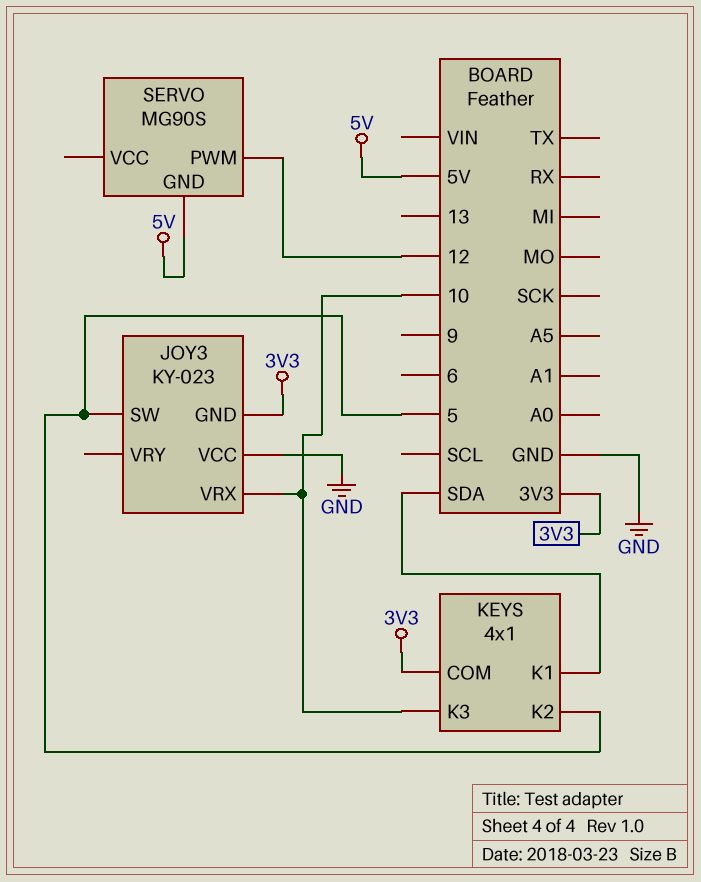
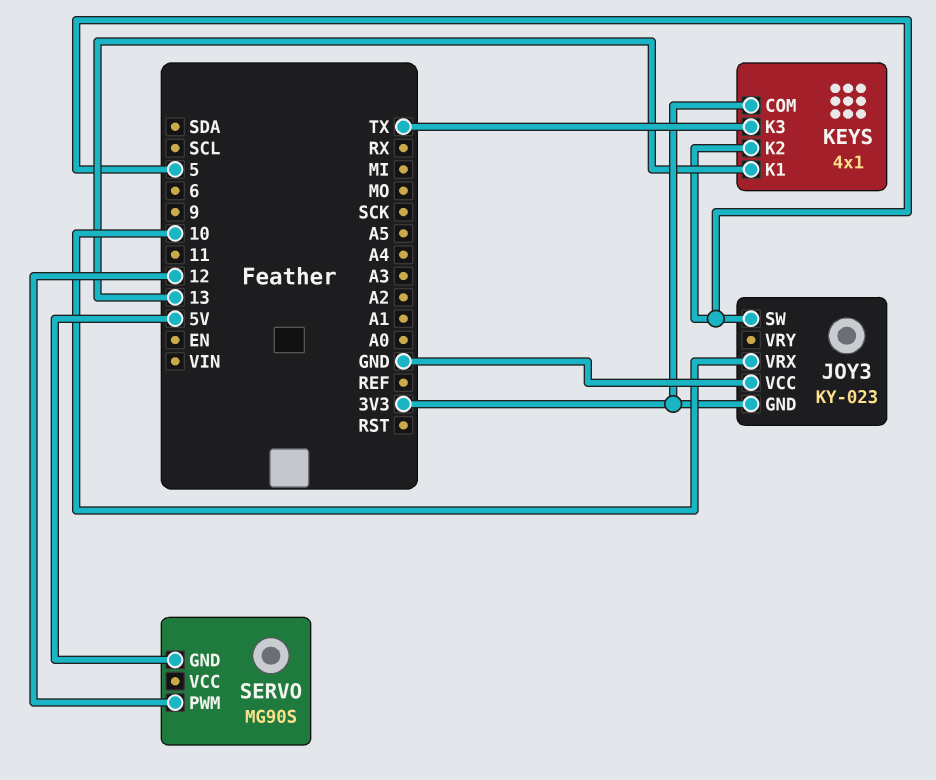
KEYS pin K1: SDA -> 13
KEYS pin K3: 10 -> TX

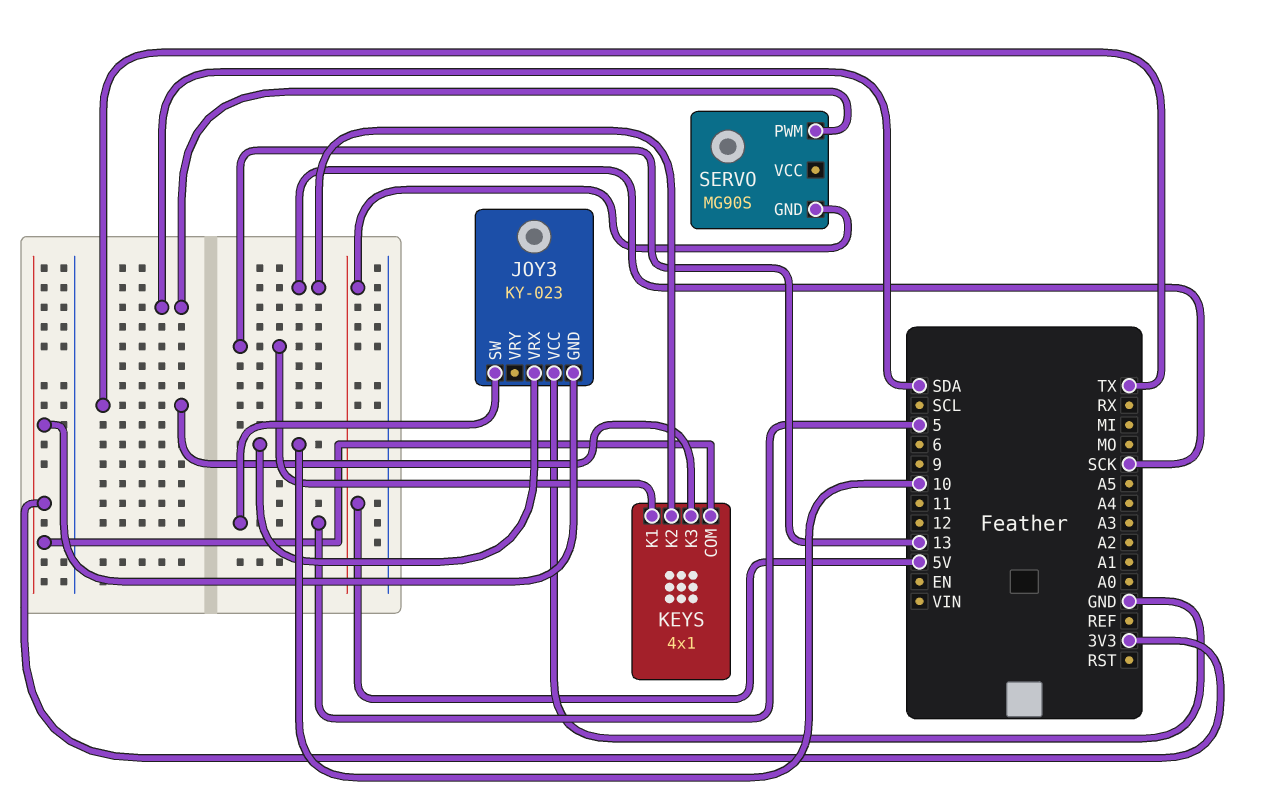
KEYS pin K2: 5 -> SCK
SERVO pin PWM: 12 -> SDA

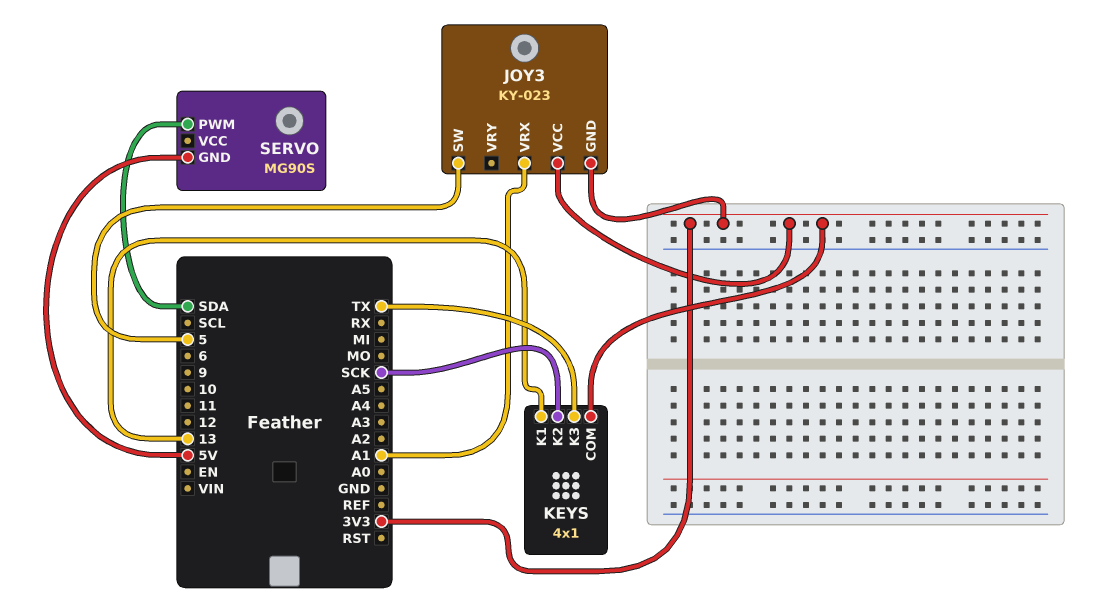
JOY3 pin VCC: GND -> 3V3
JOY3 pin VRX: 10 -> A1

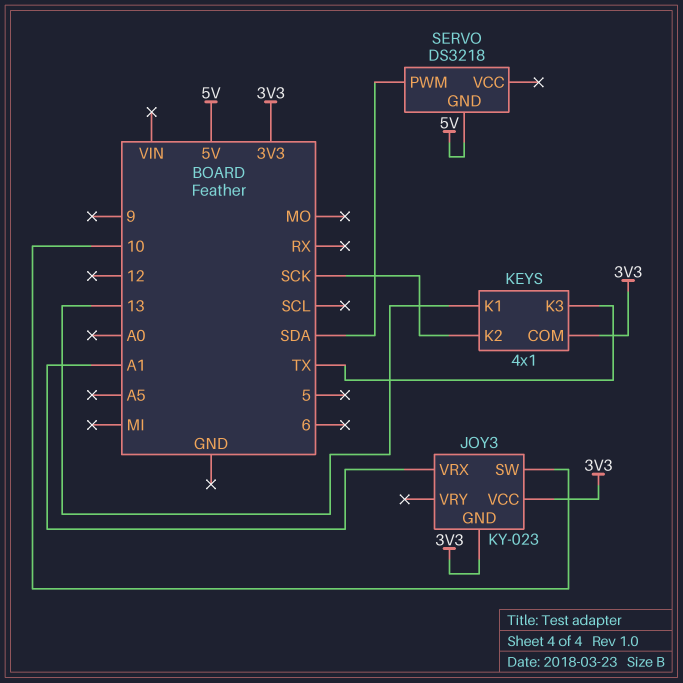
JOY3 pin SW: 5 -> 10
SERVO: MG90S -> DS3218

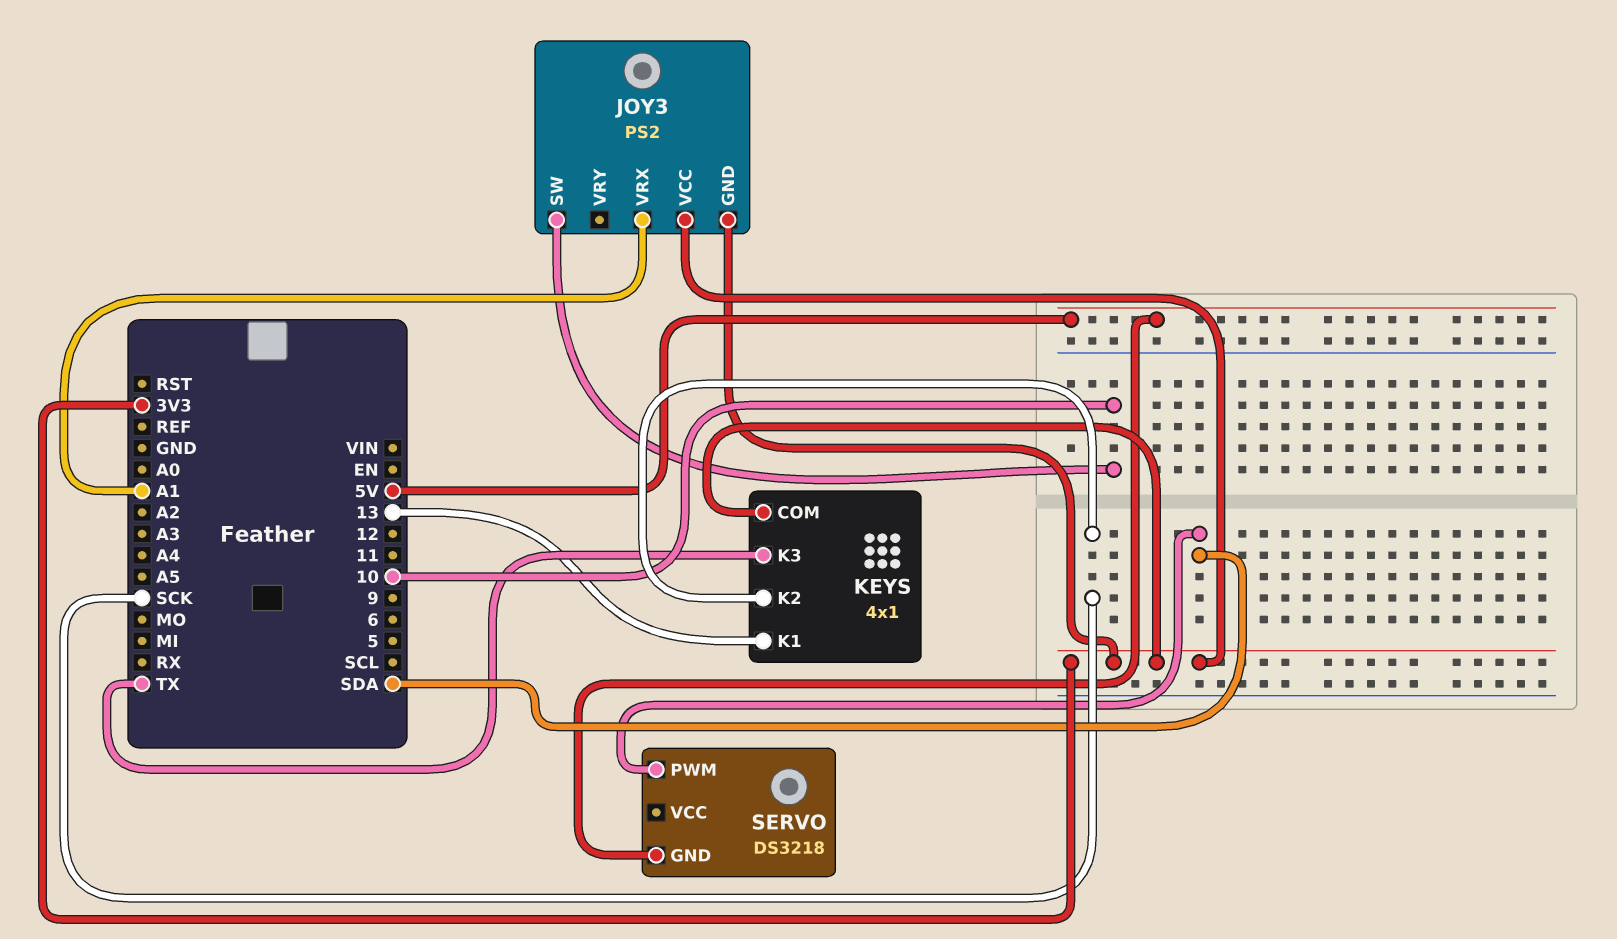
JOY3: KY-023 -> PS2

